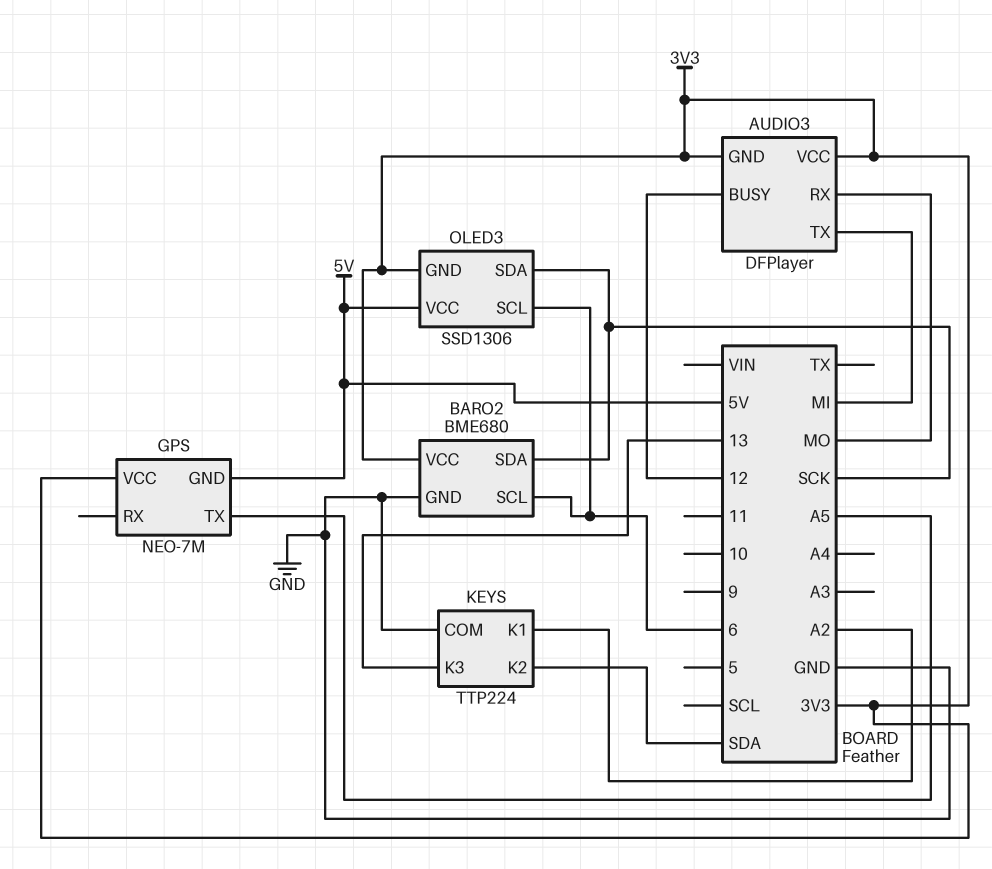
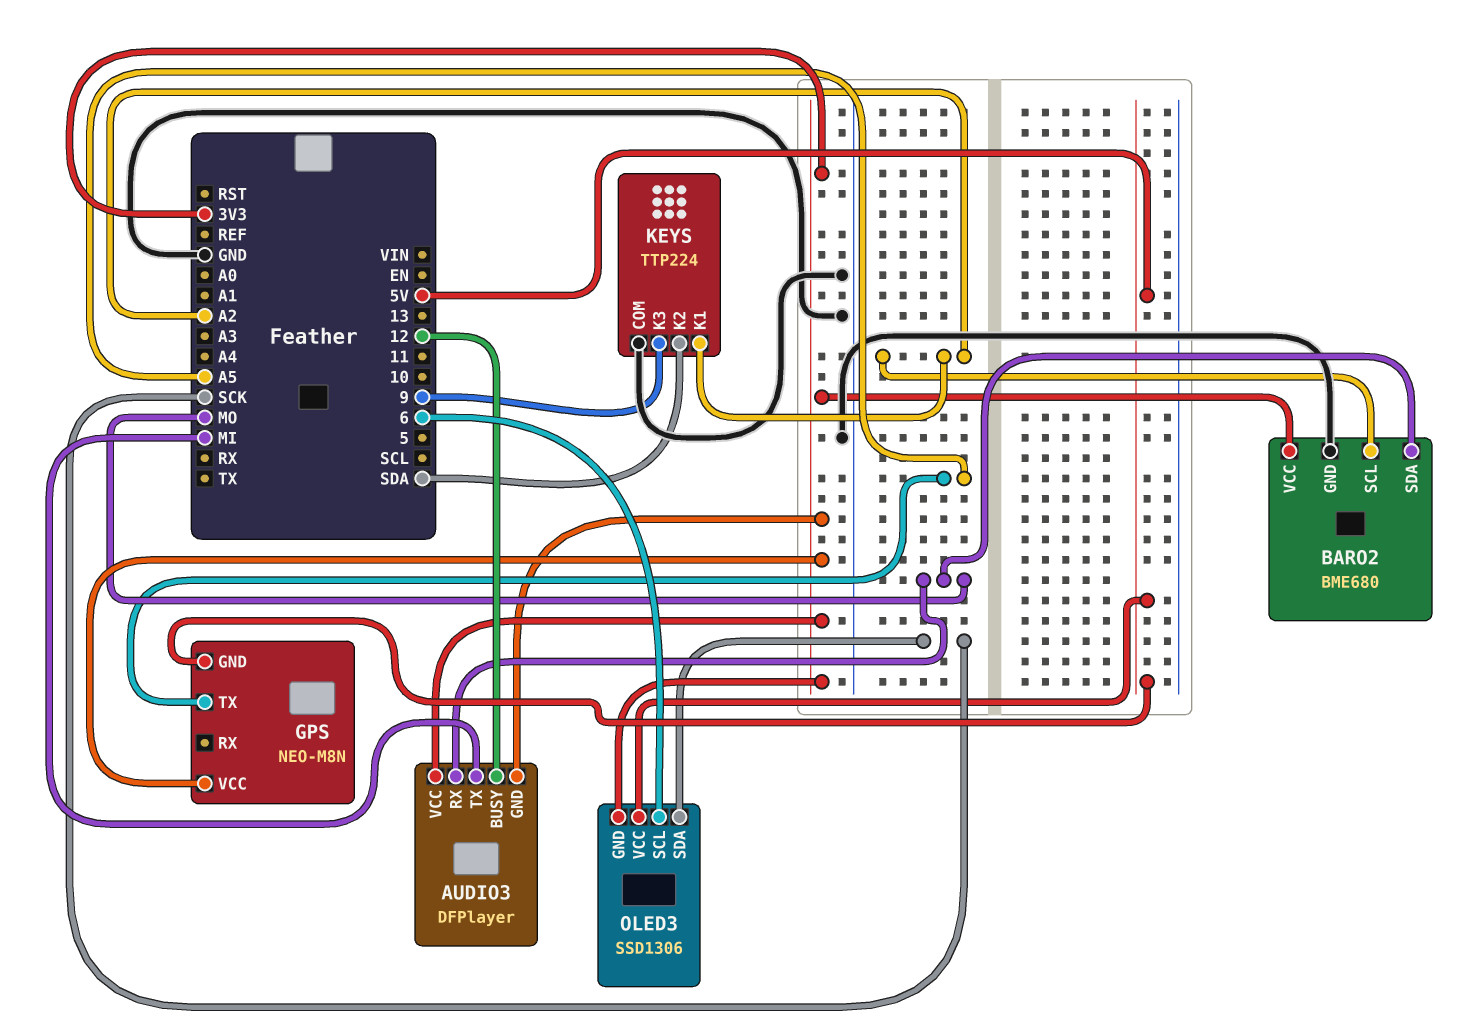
BARO2 pin SCL: 6 -> A2
BARO2 pin SDA: SCK -> MO
GPS: NEO-7M -> NEO-M8N
KEYS pin K3: 13 -> 9

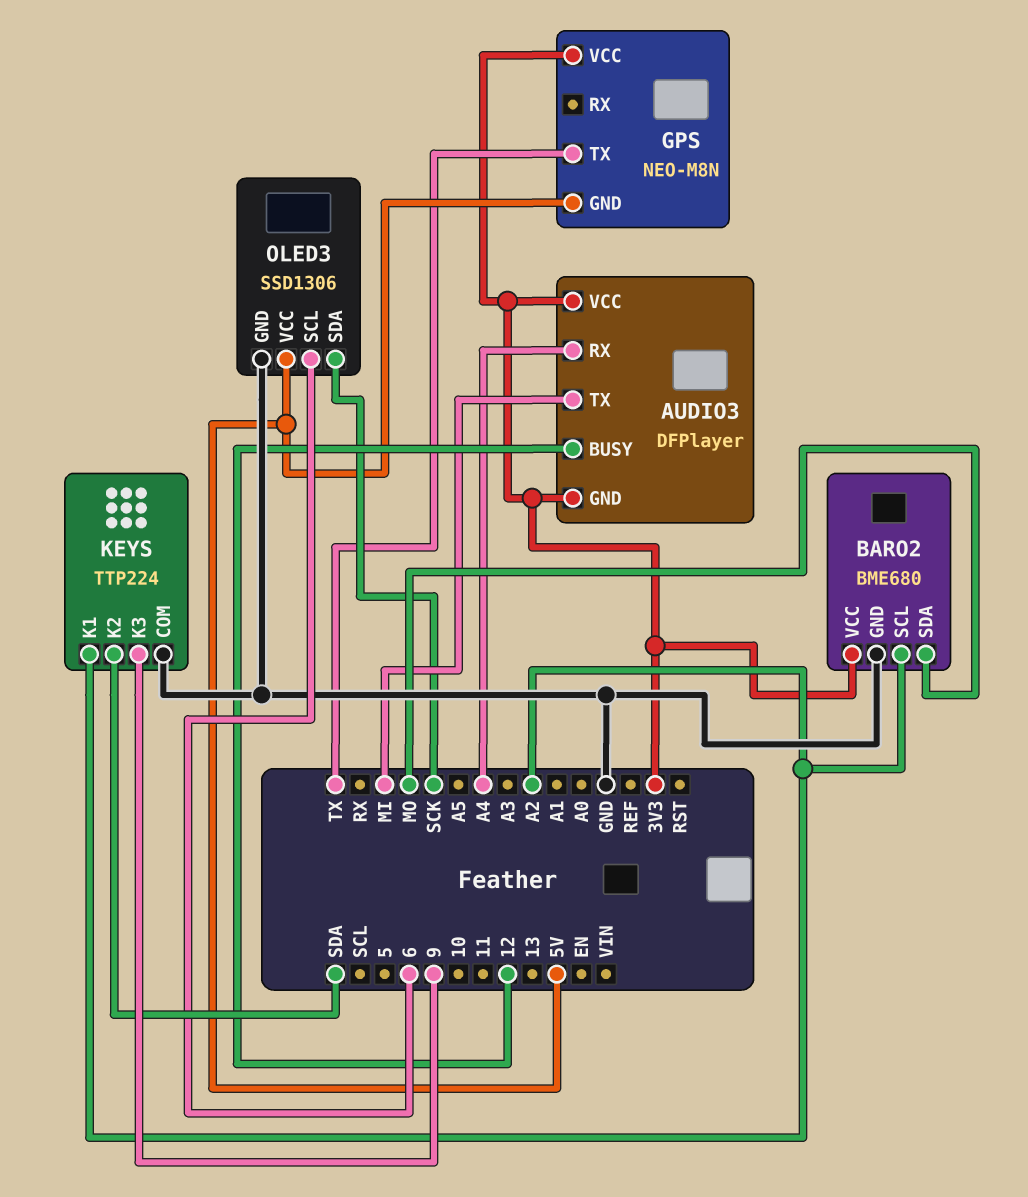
AUDIO3 pin RX: MO -> A4
GPS pin TX: A5 -> TX
OLED3 pin GND: 3V3 -> GND

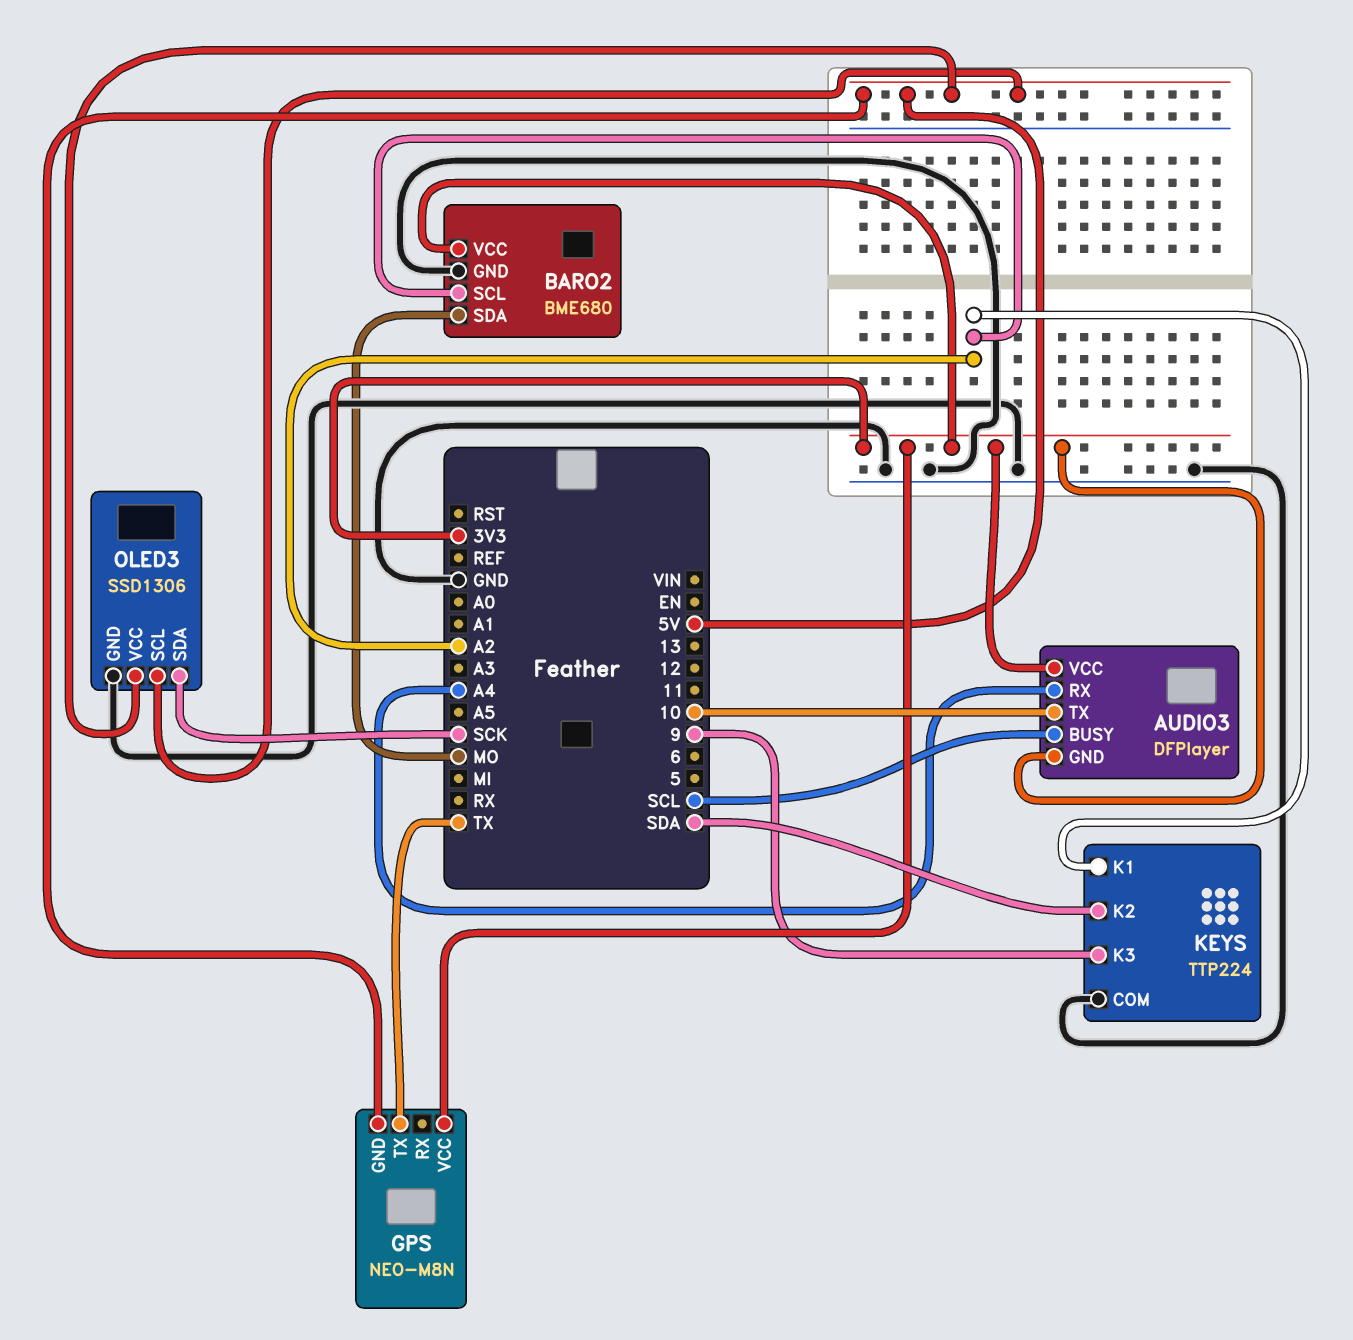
AUDIO3 pin BUSY: 12 -> SCL
AUDIO3 pin TX: MI -> 10
OLED3 pin SCL: 6 -> 5V

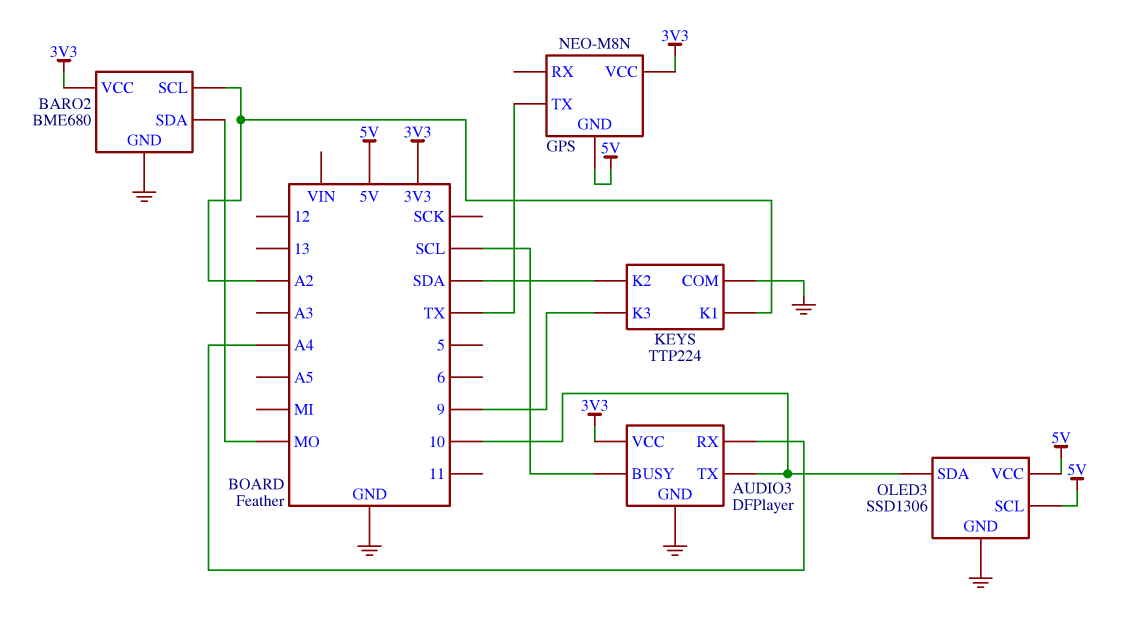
AUDIO3 pin GND: 3V3 -> GND
OLED3 pin SDA: SCK -> 10

